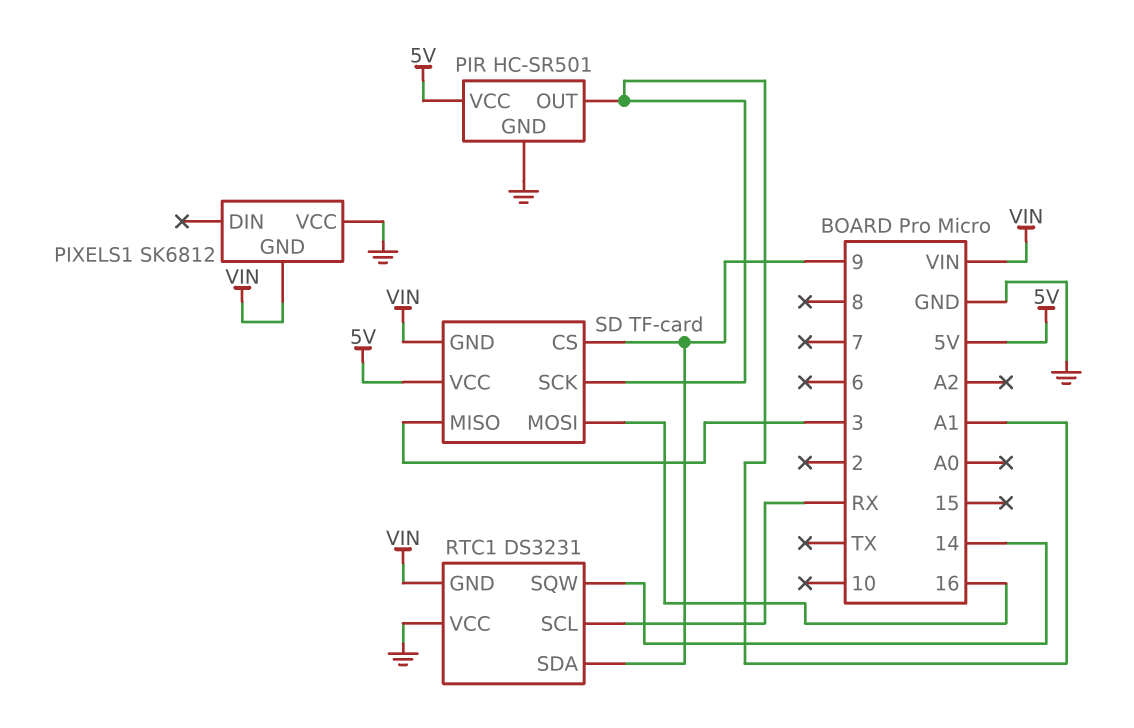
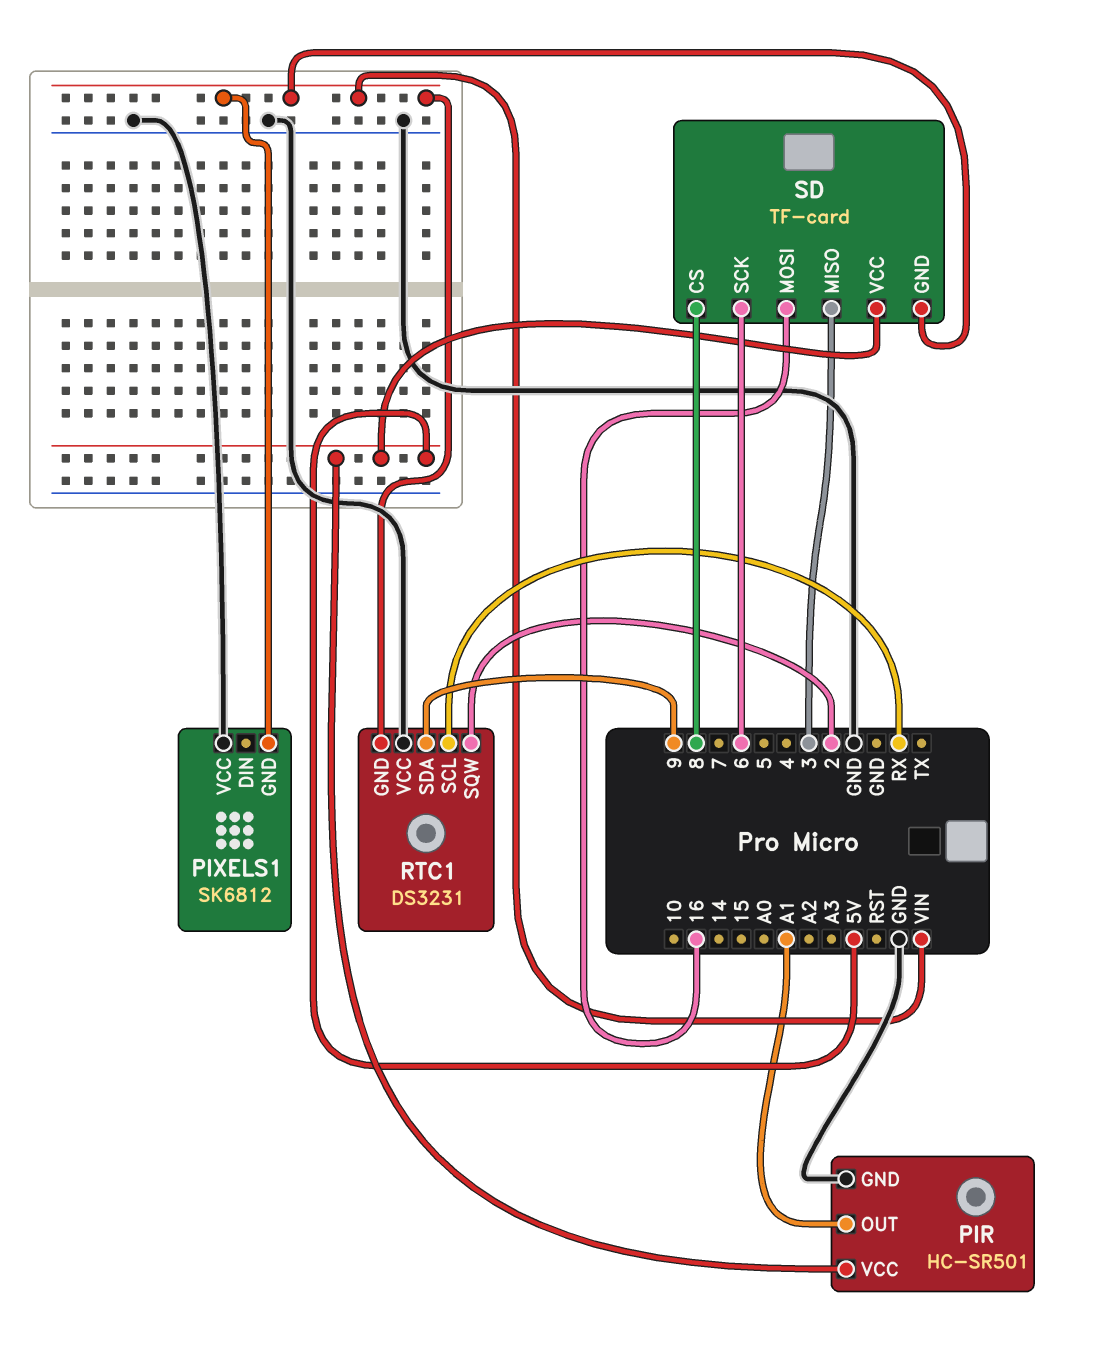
RTC1 pin SQW: 14 -> 2
SD pin CS: 9 -> 8
SD pin SCK: A1 -> 6

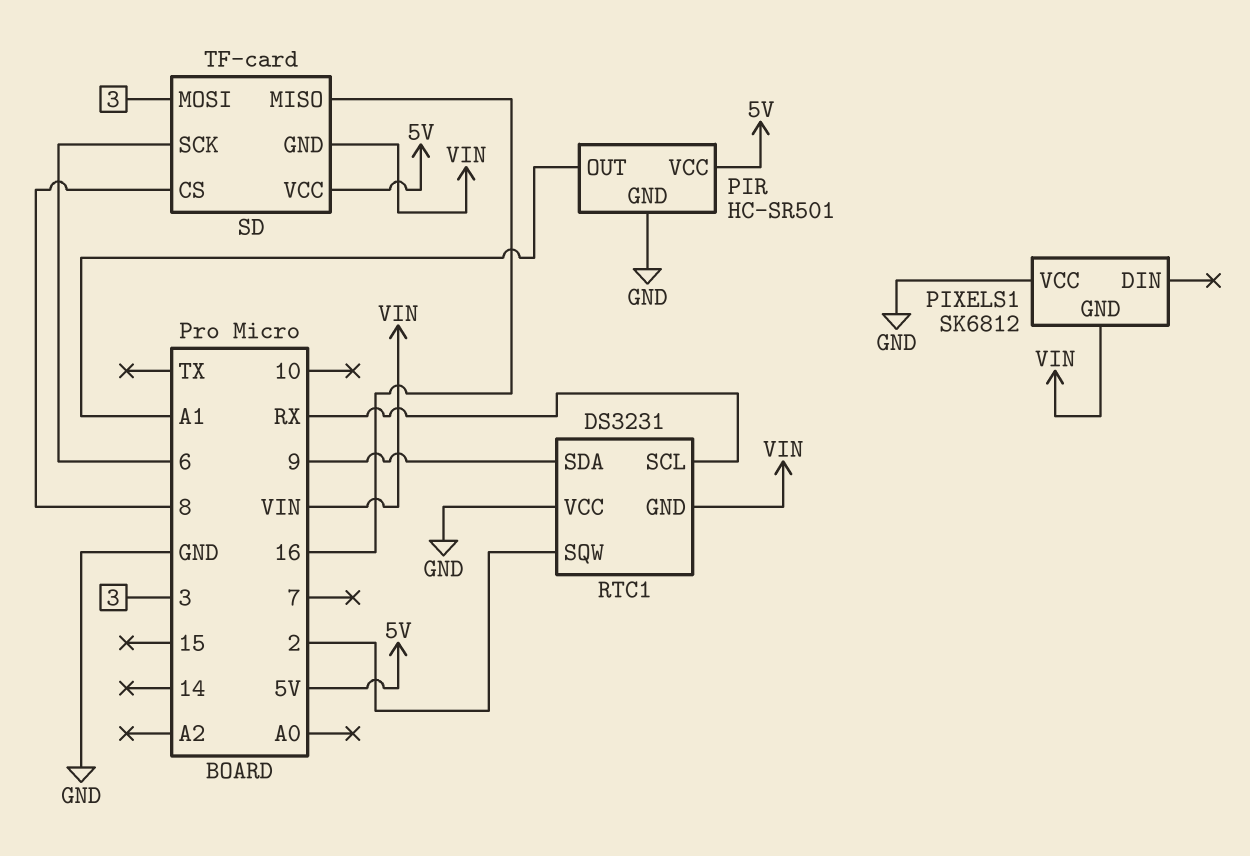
SD pin MISO: 3 -> 16
SD pin MOSI: 16 -> 3

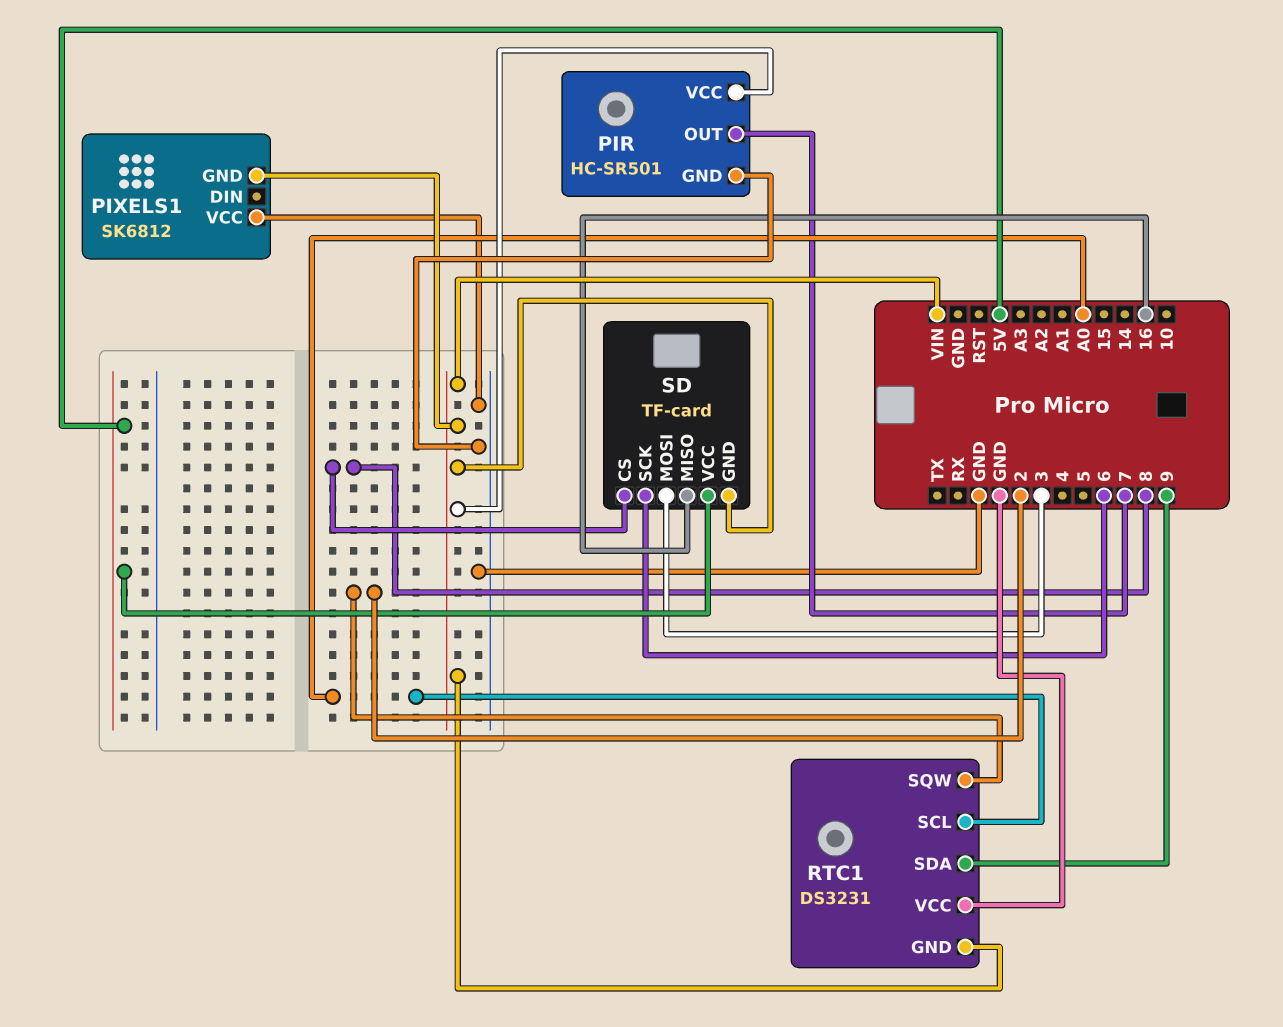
PIR pin OUT: A1 -> 7
PIR pin VCC: 5V -> VIN
RTC1 pin SCL: RX -> A0

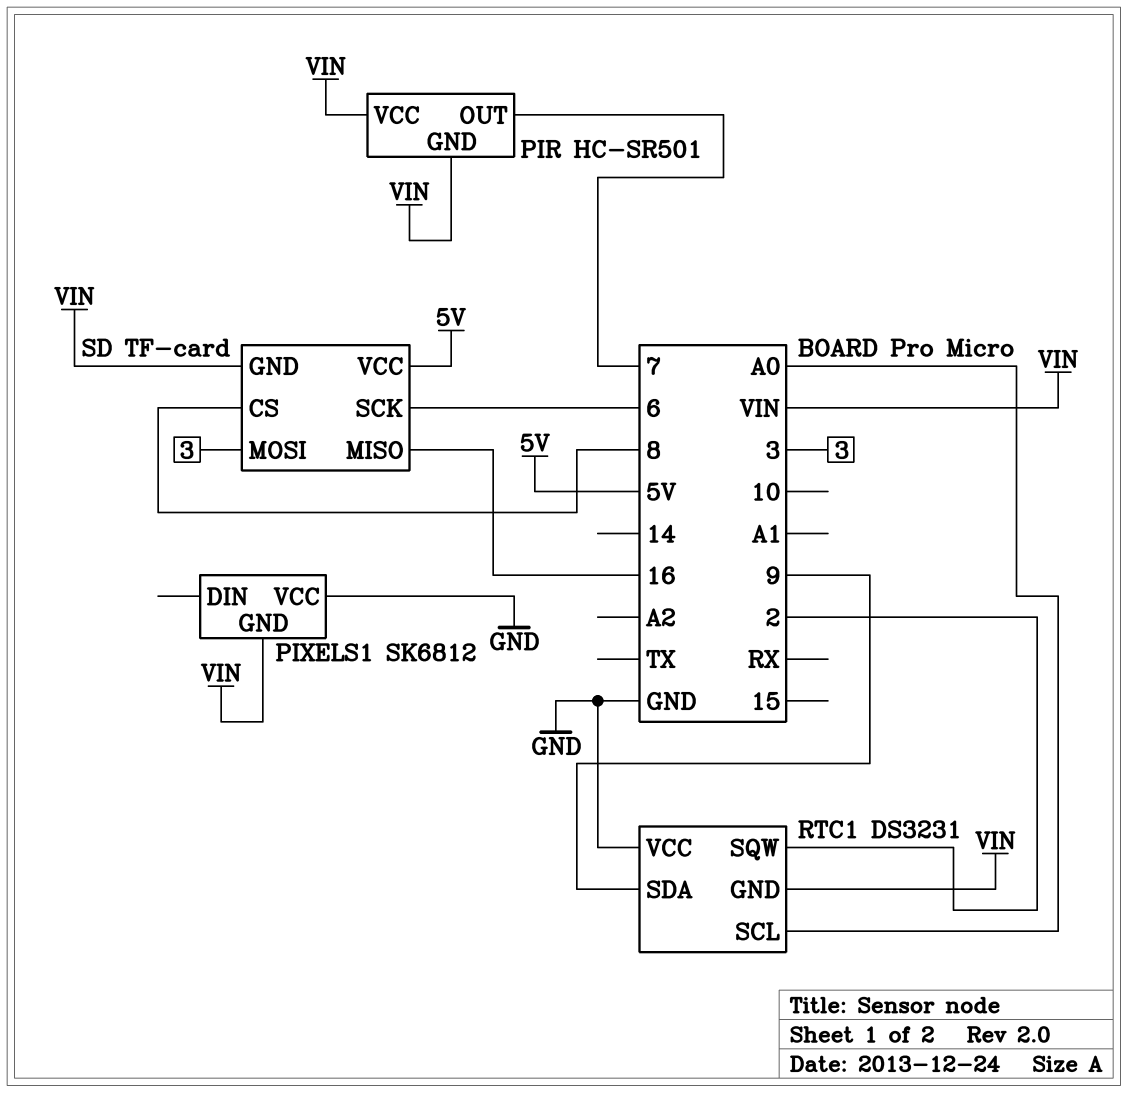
PIR pin GND: GND -> VIN

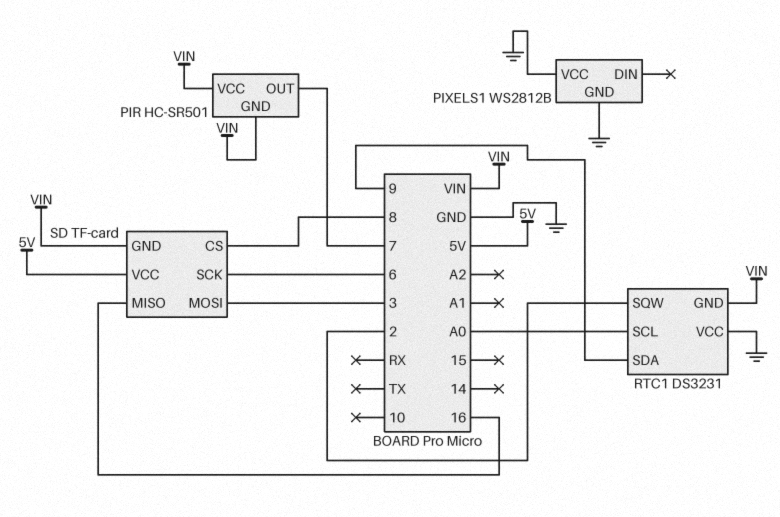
PIXELS1: SK6812 -> WS2812B
PIXELS1 pin GND: VIN -> GND

